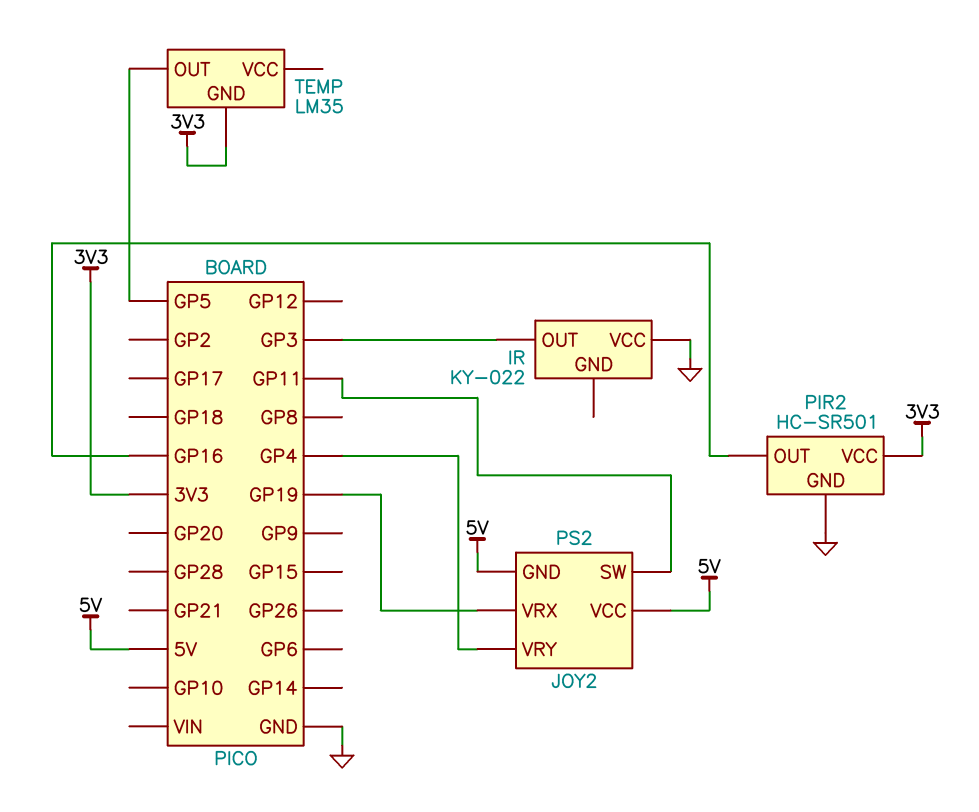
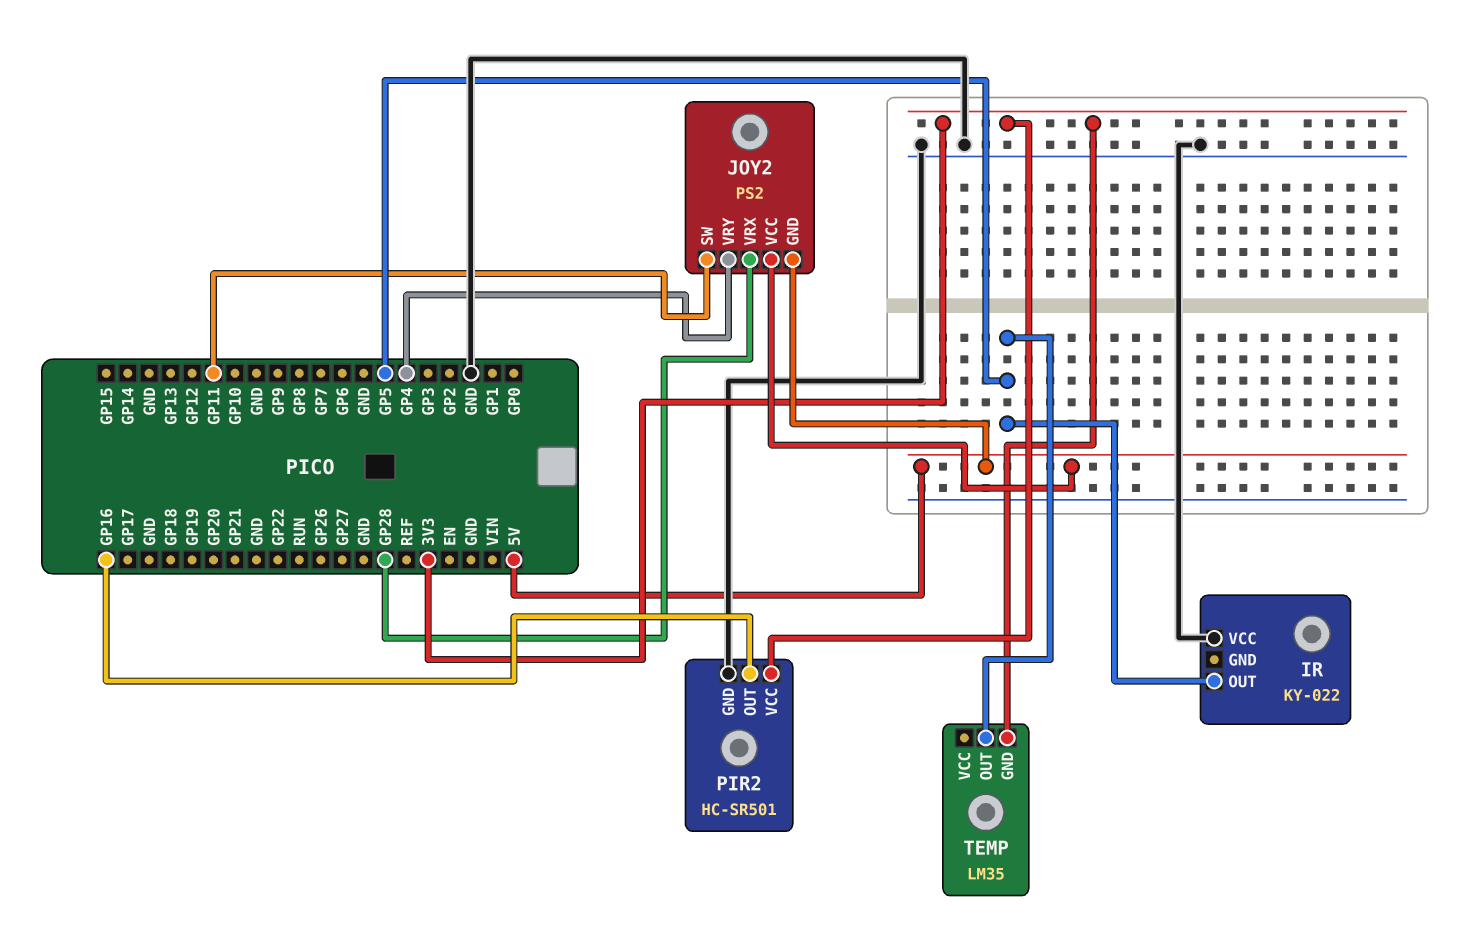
IR pin OUT: GP3 -> GP5
JOY2 pin VRX: GP19 -> GP28

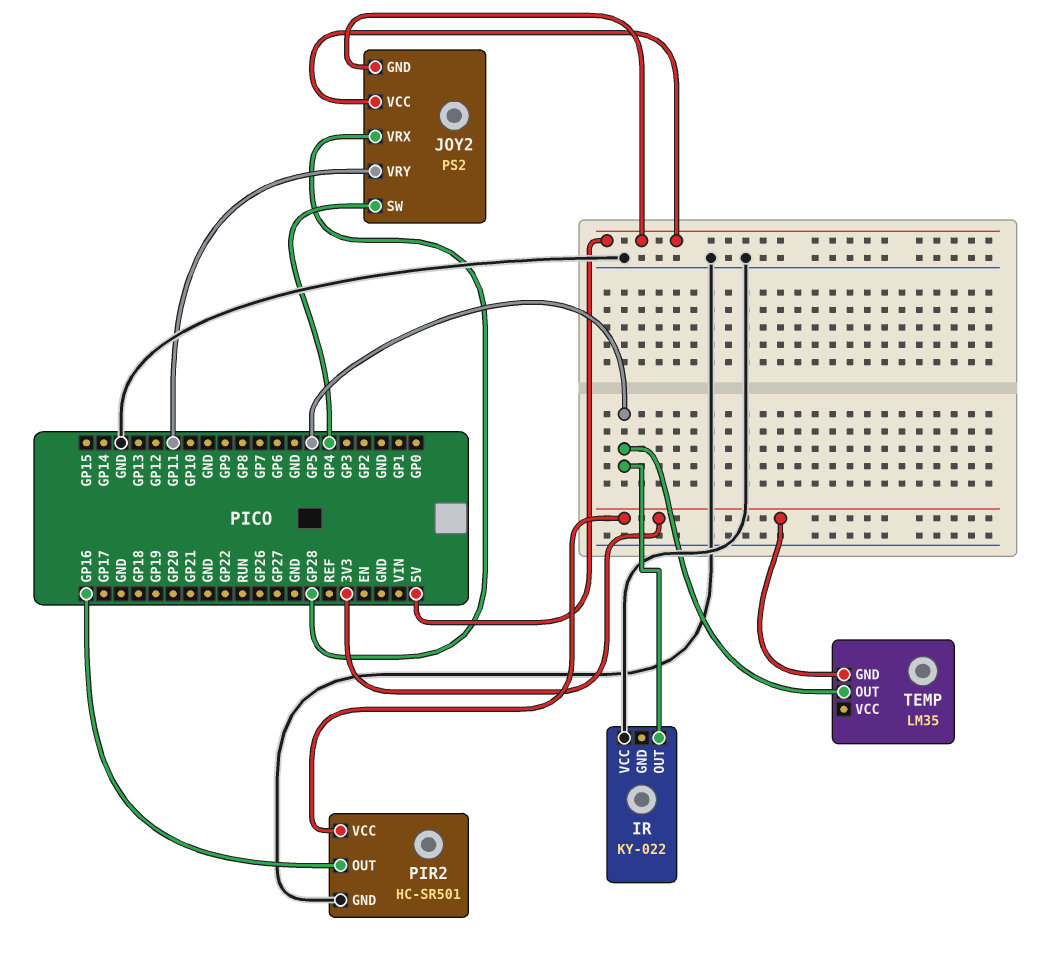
JOY2 pin SW: GP11 -> GP4
JOY2 pin VRY: GP4 -> GP11

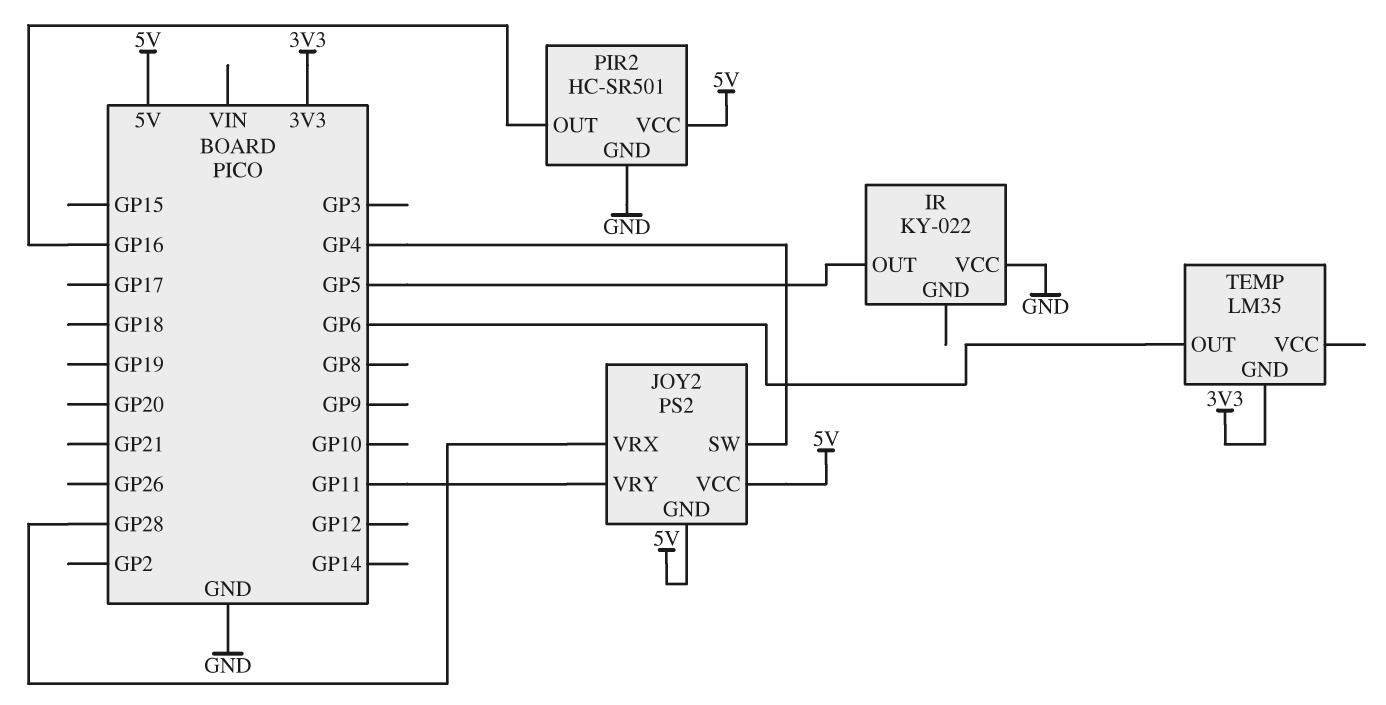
PIR2 pin VCC: 3V3 -> 5V
TEMP pin OUT: GP5 -> GP6

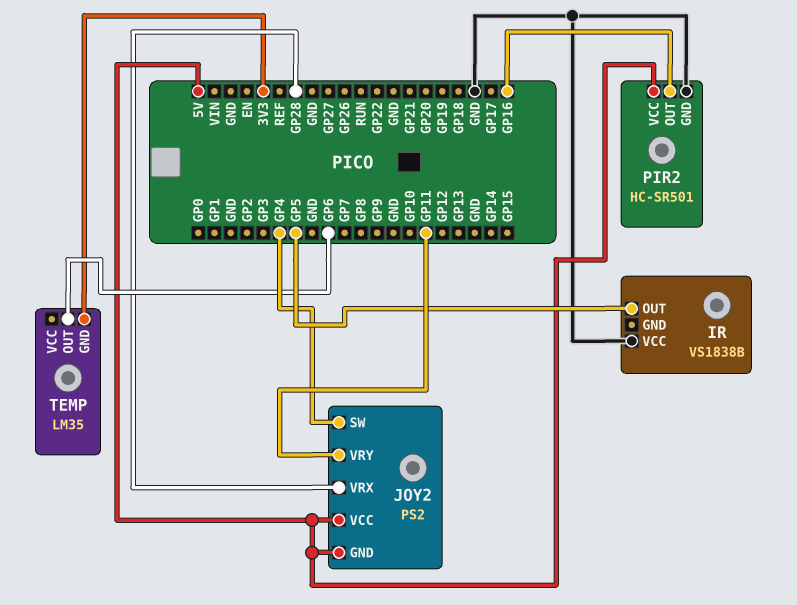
IR: KY-022 -> VS1838B

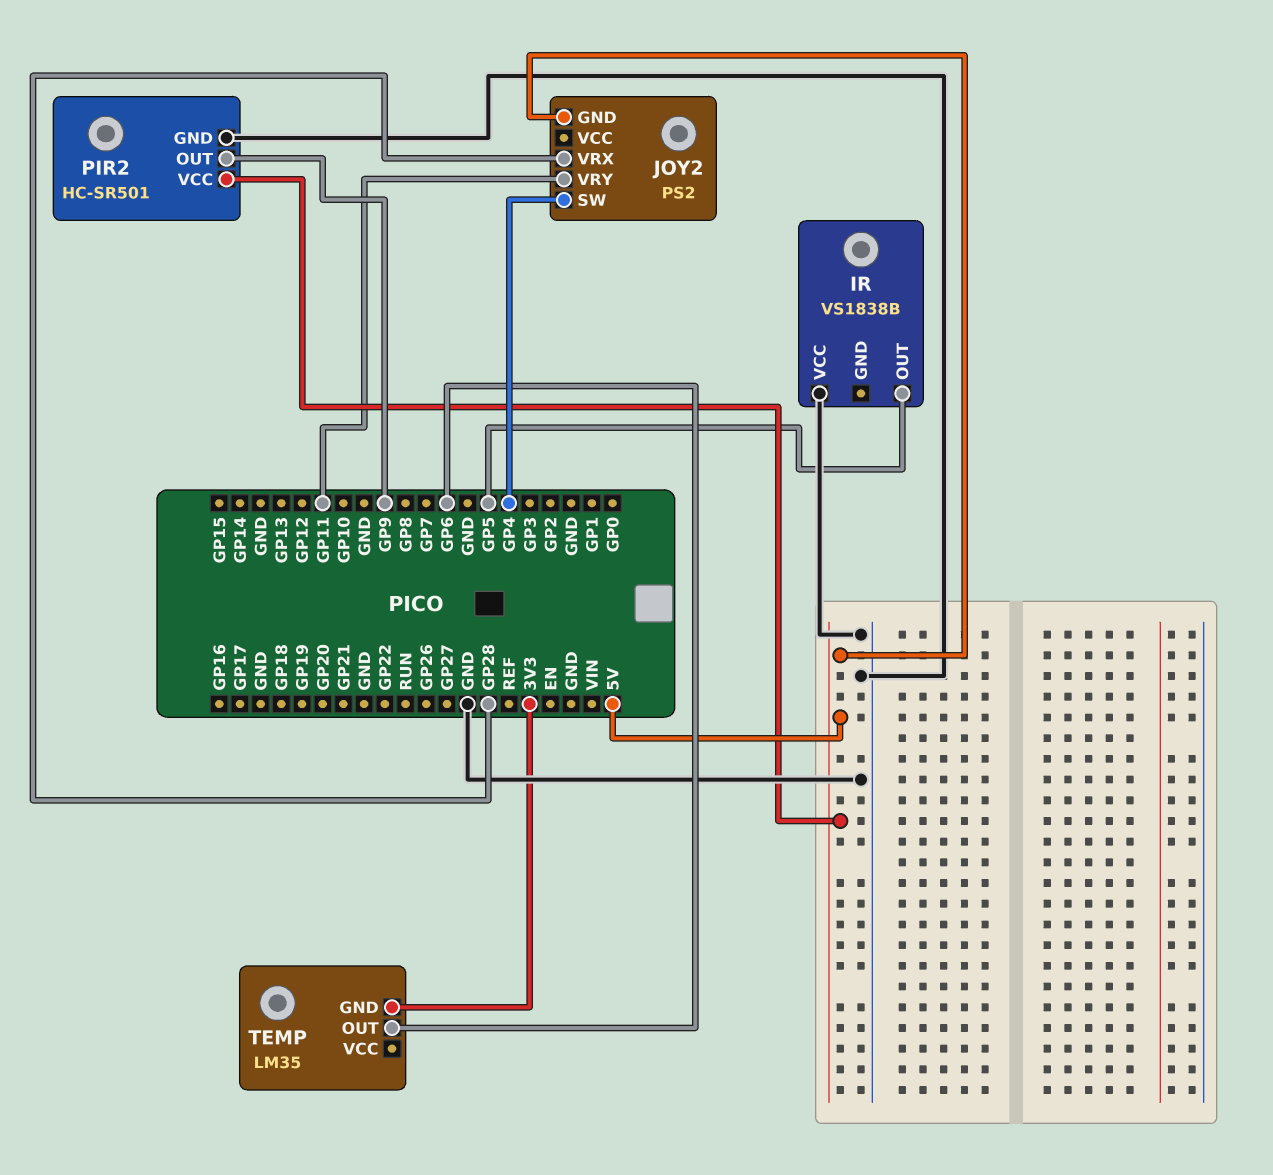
JOY2 pin VCC: 5V -> none
PIR2 pin OUT: GP16 -> GP9

